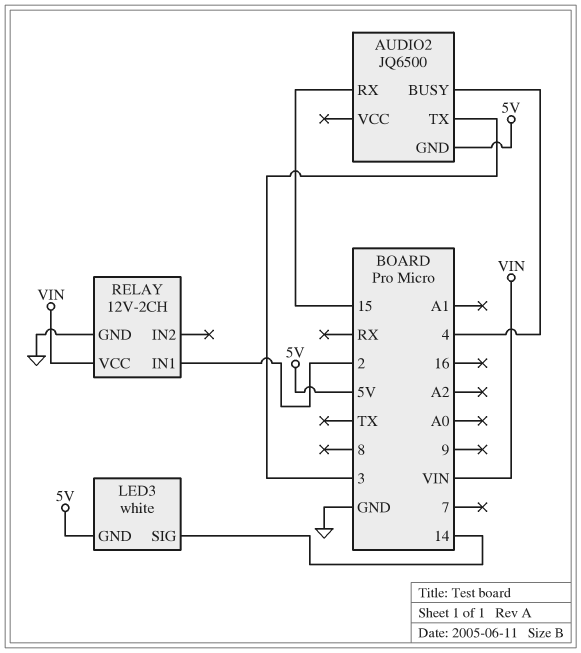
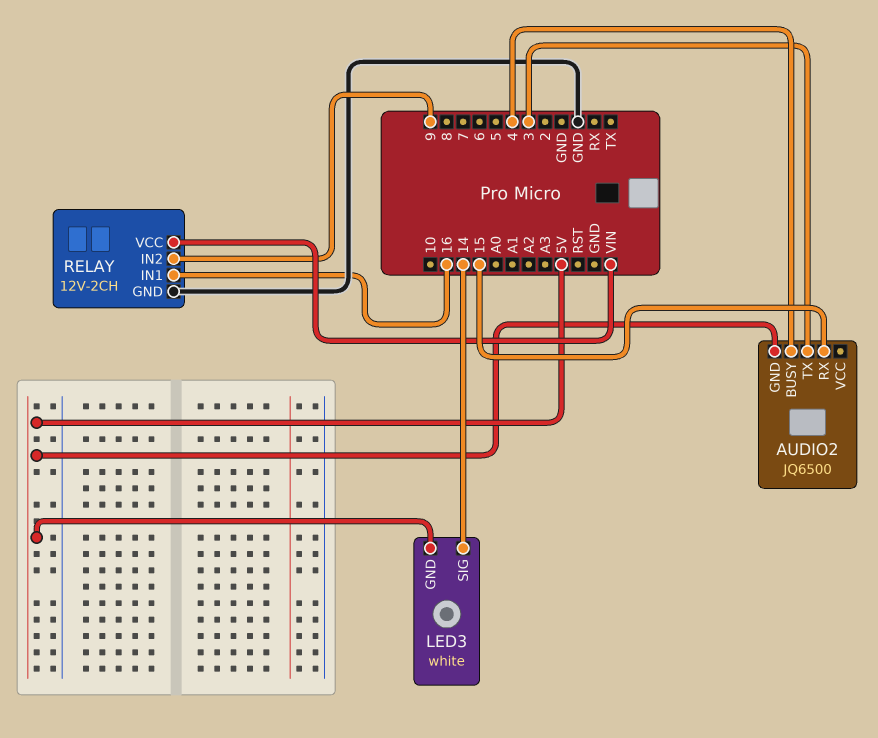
RELAY pin IN1: 2 -> 16
RELAY pin IN2: none -> 9

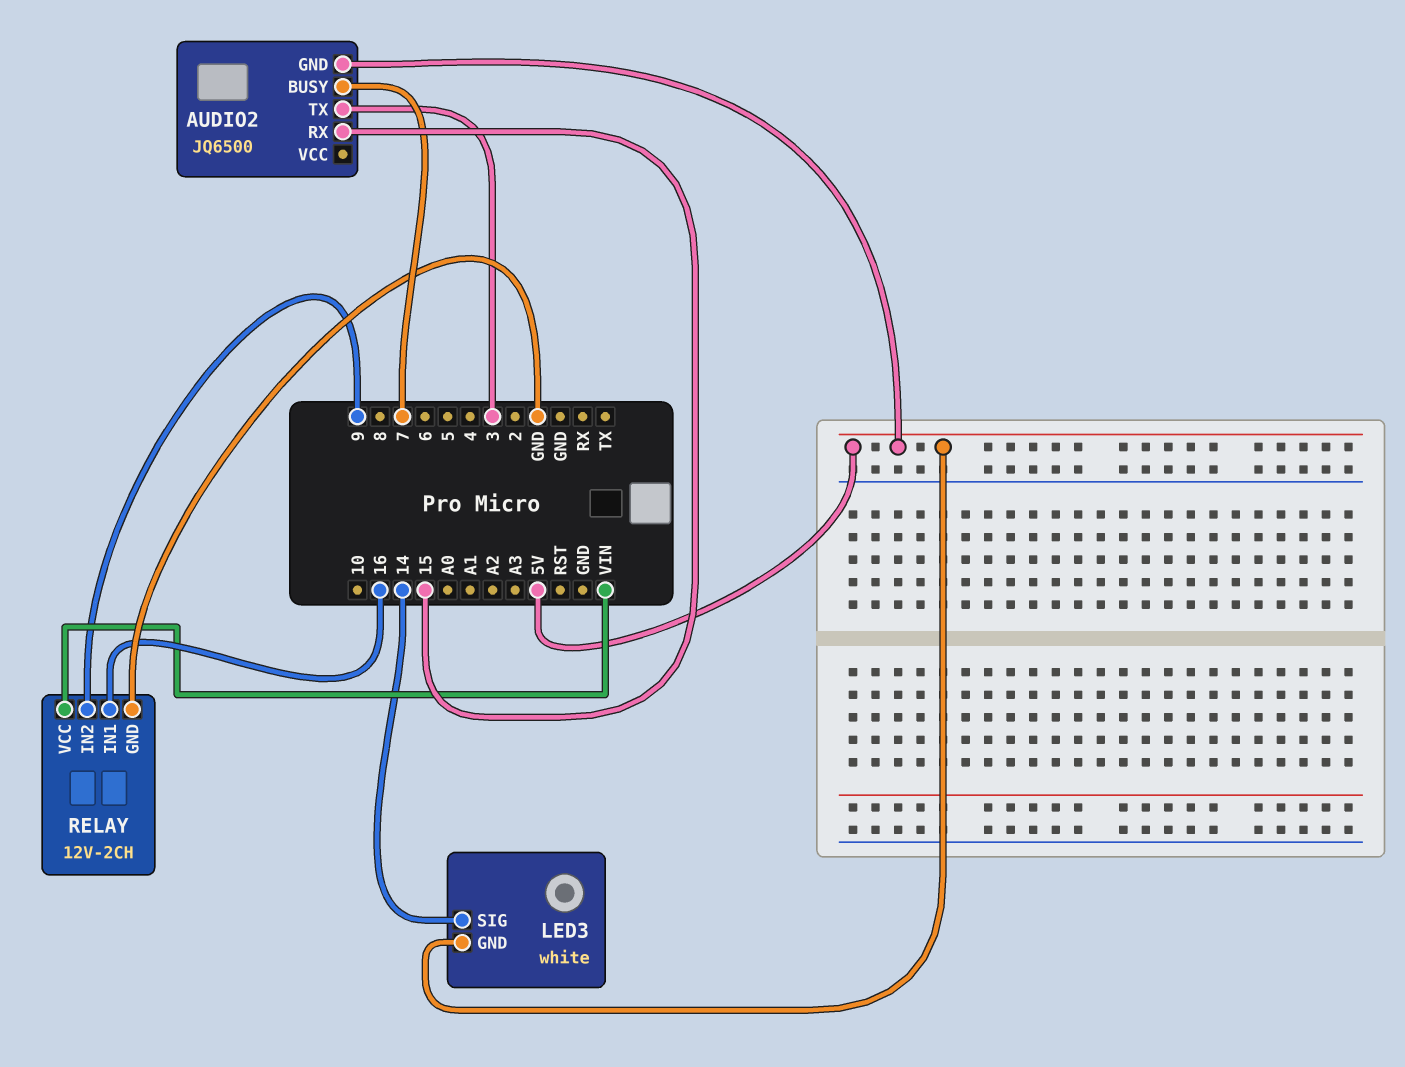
AUDIO2 pin BUSY: 4 -> 7

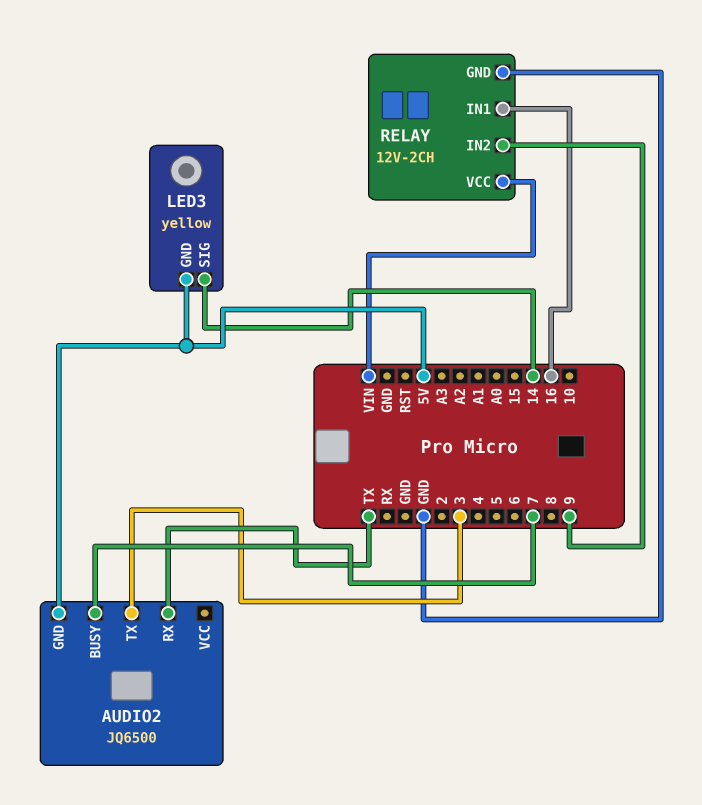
AUDIO2 pin RX: 15 -> TX
LED3: white -> yellow

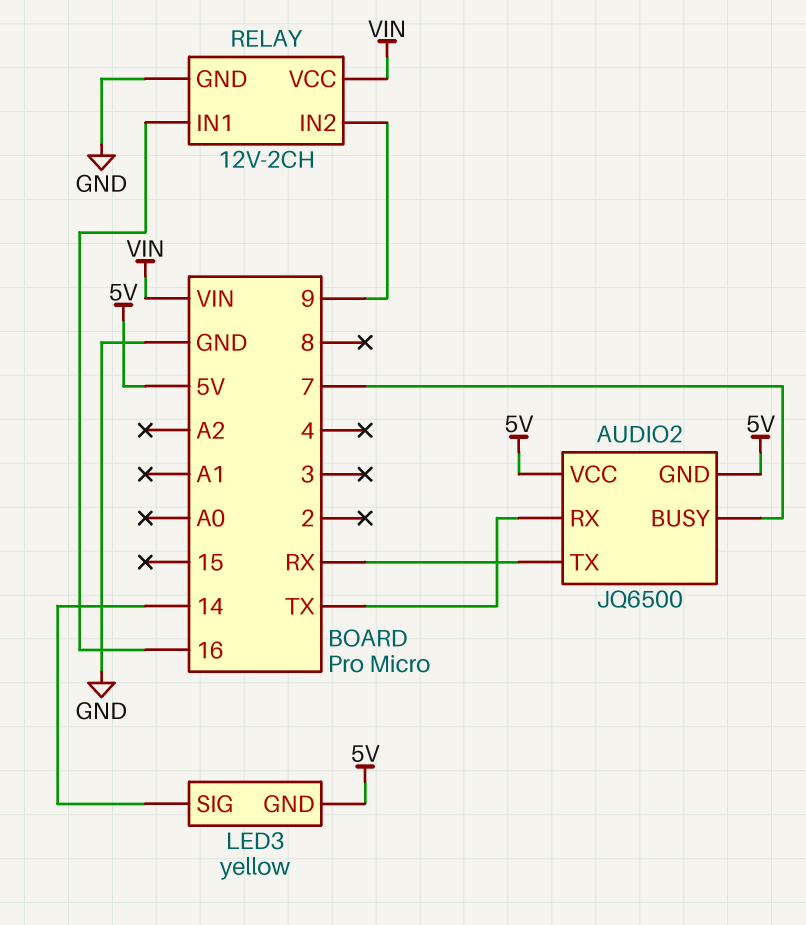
AUDIO2 pin TX: 3 -> RX
AUDIO2 pin VCC: none -> 5V

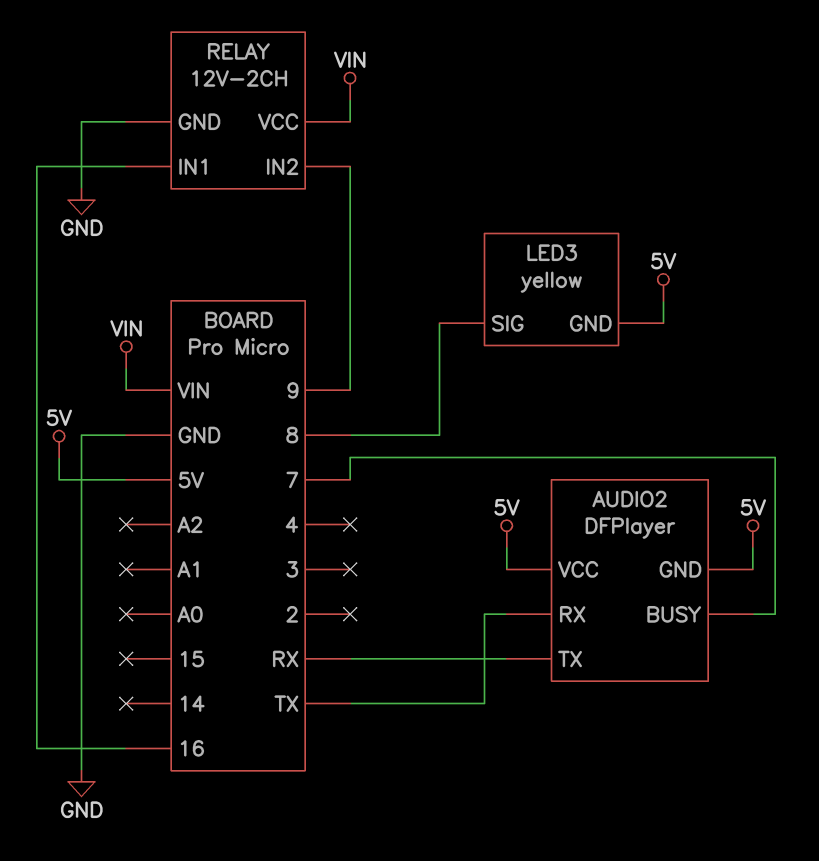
AUDIO2: JQ6500 -> DFPlayer
LED3 pin SIG: 14 -> 8

